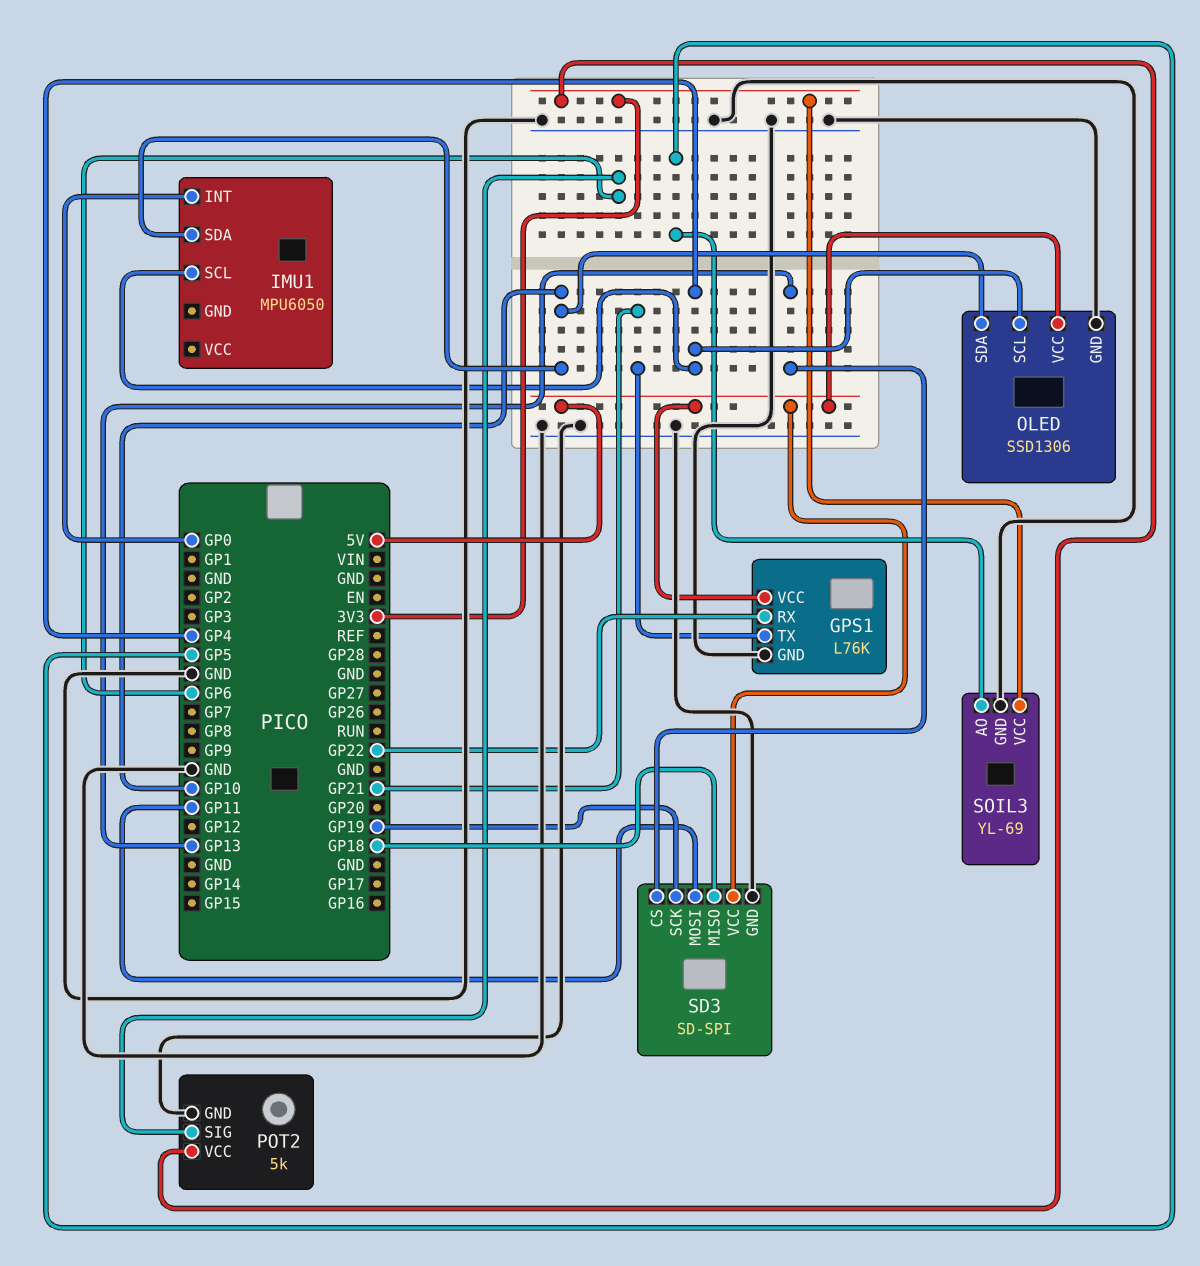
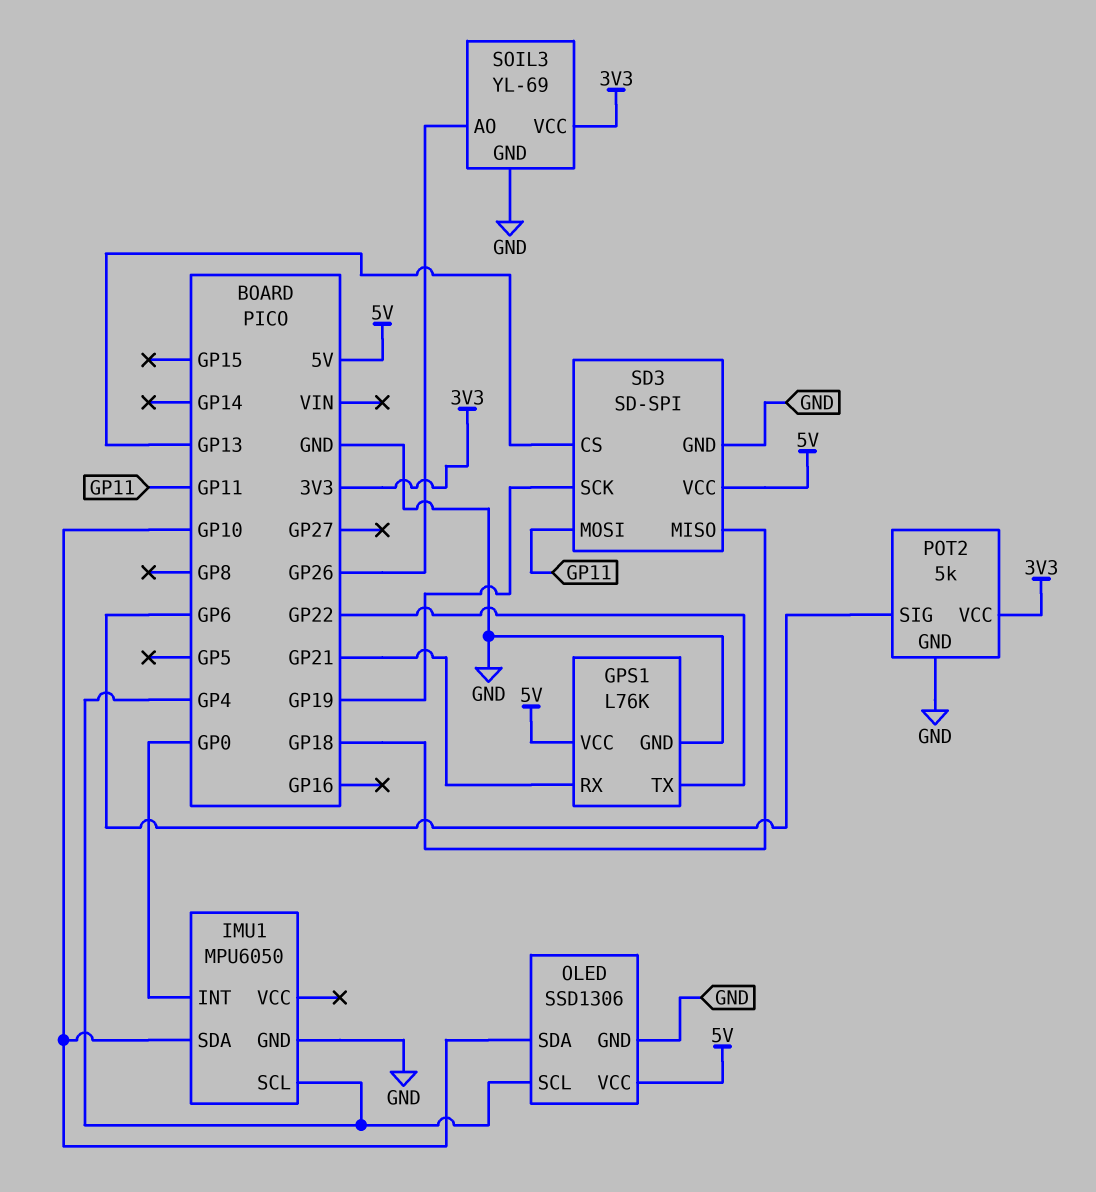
GPS1 pin RX: GP22 -> GP21
GPS1 pin TX: GP21 -> GP22
IMU1 pin GND: none -> GND
SOIL3 pin AO: GP5 -> GP26

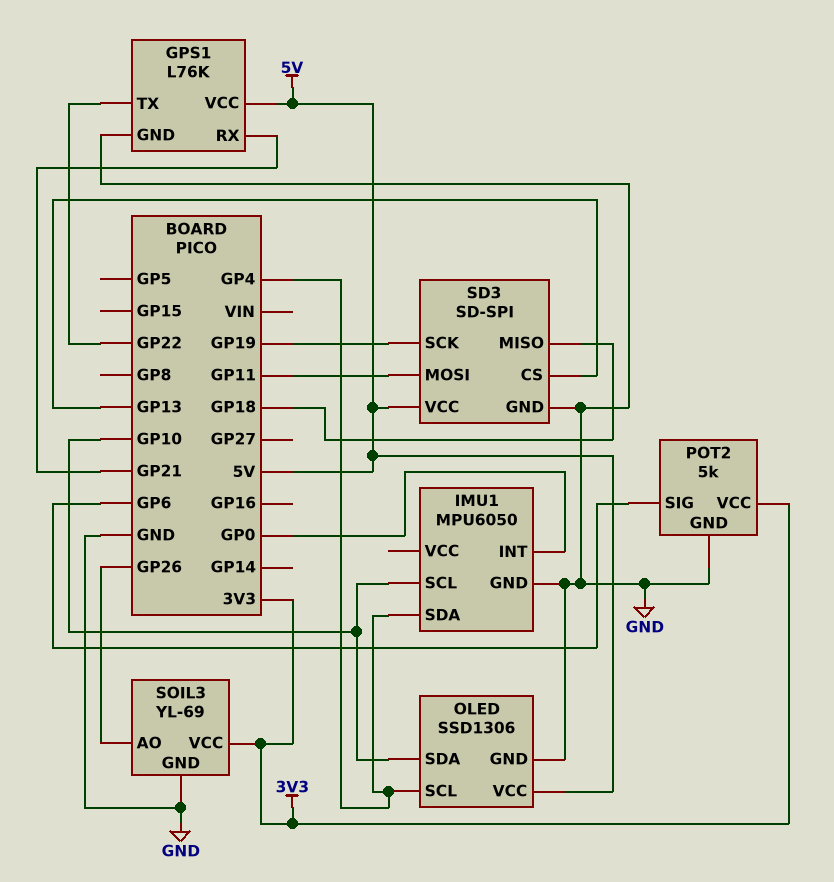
IMU1 pin SCL: GP4 -> GP10
IMU1 pin SDA: GP10 -> GP4

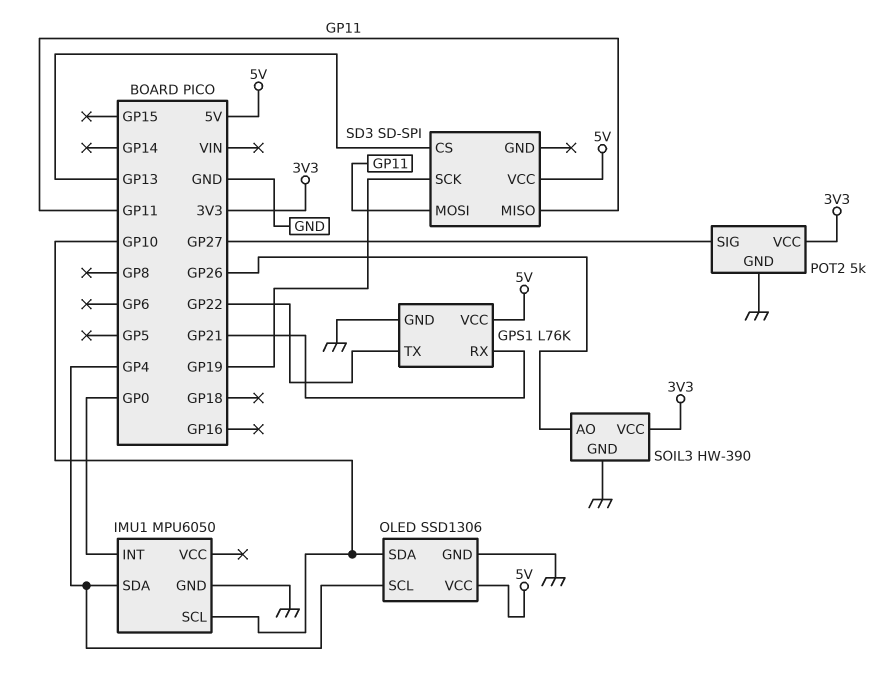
POT2 pin SIG: GP6 -> GP27
SD3 pin GND: GND -> none
SD3 pin MISO: GP18 -> GP11
SOIL3: YL-69 -> HW-390

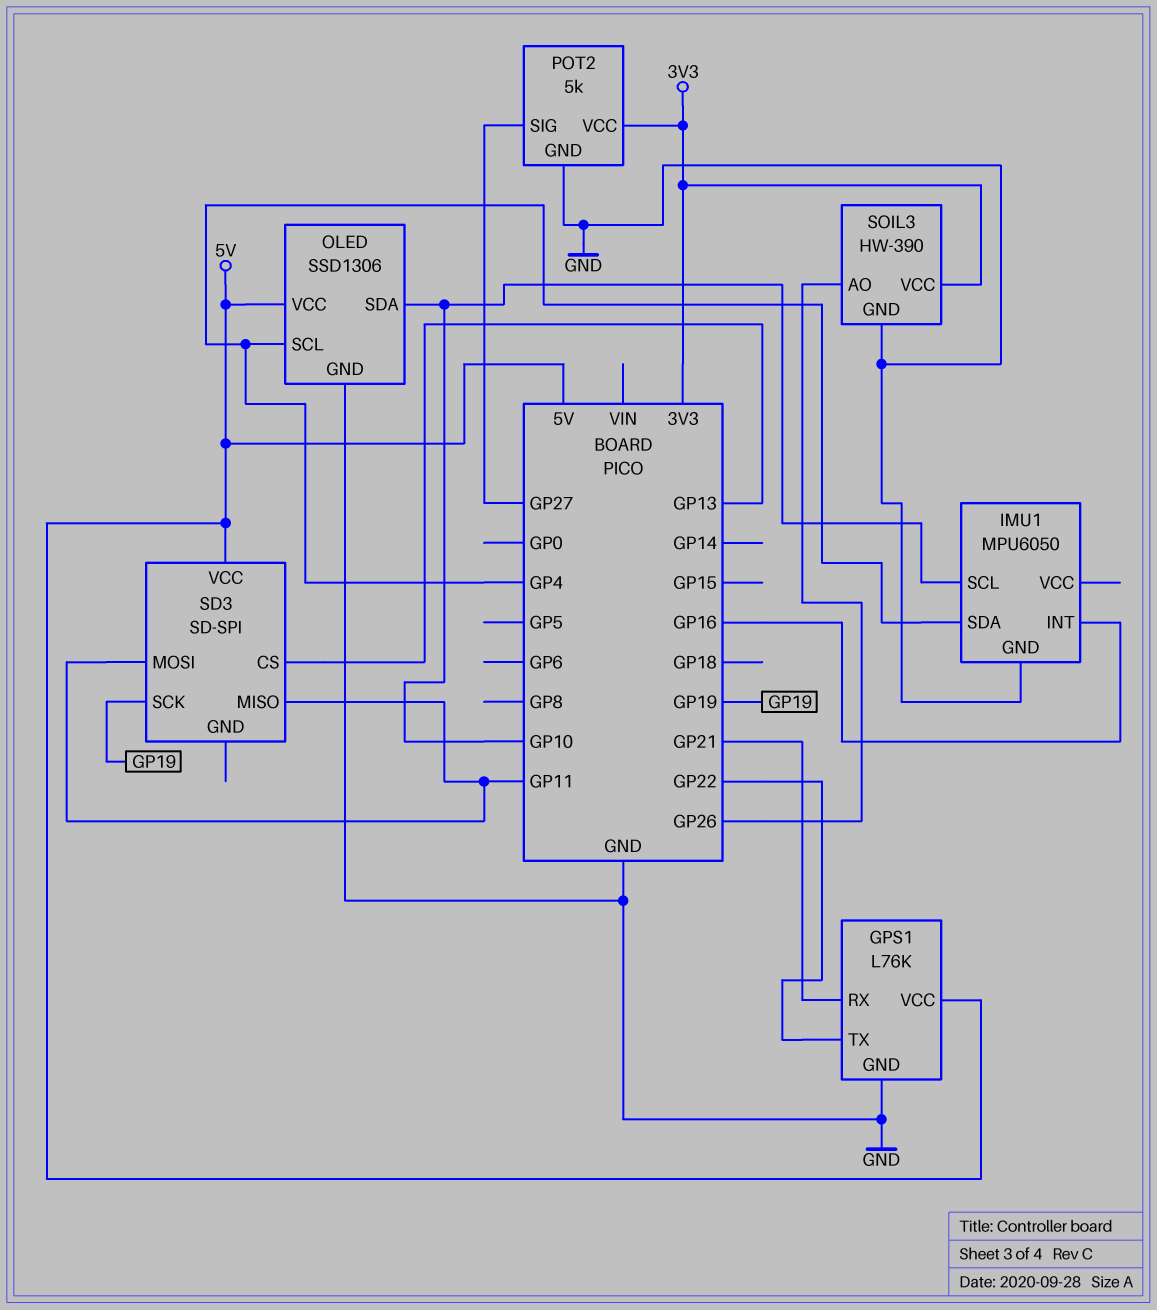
IMU1 pin INT: GP0 -> GP16

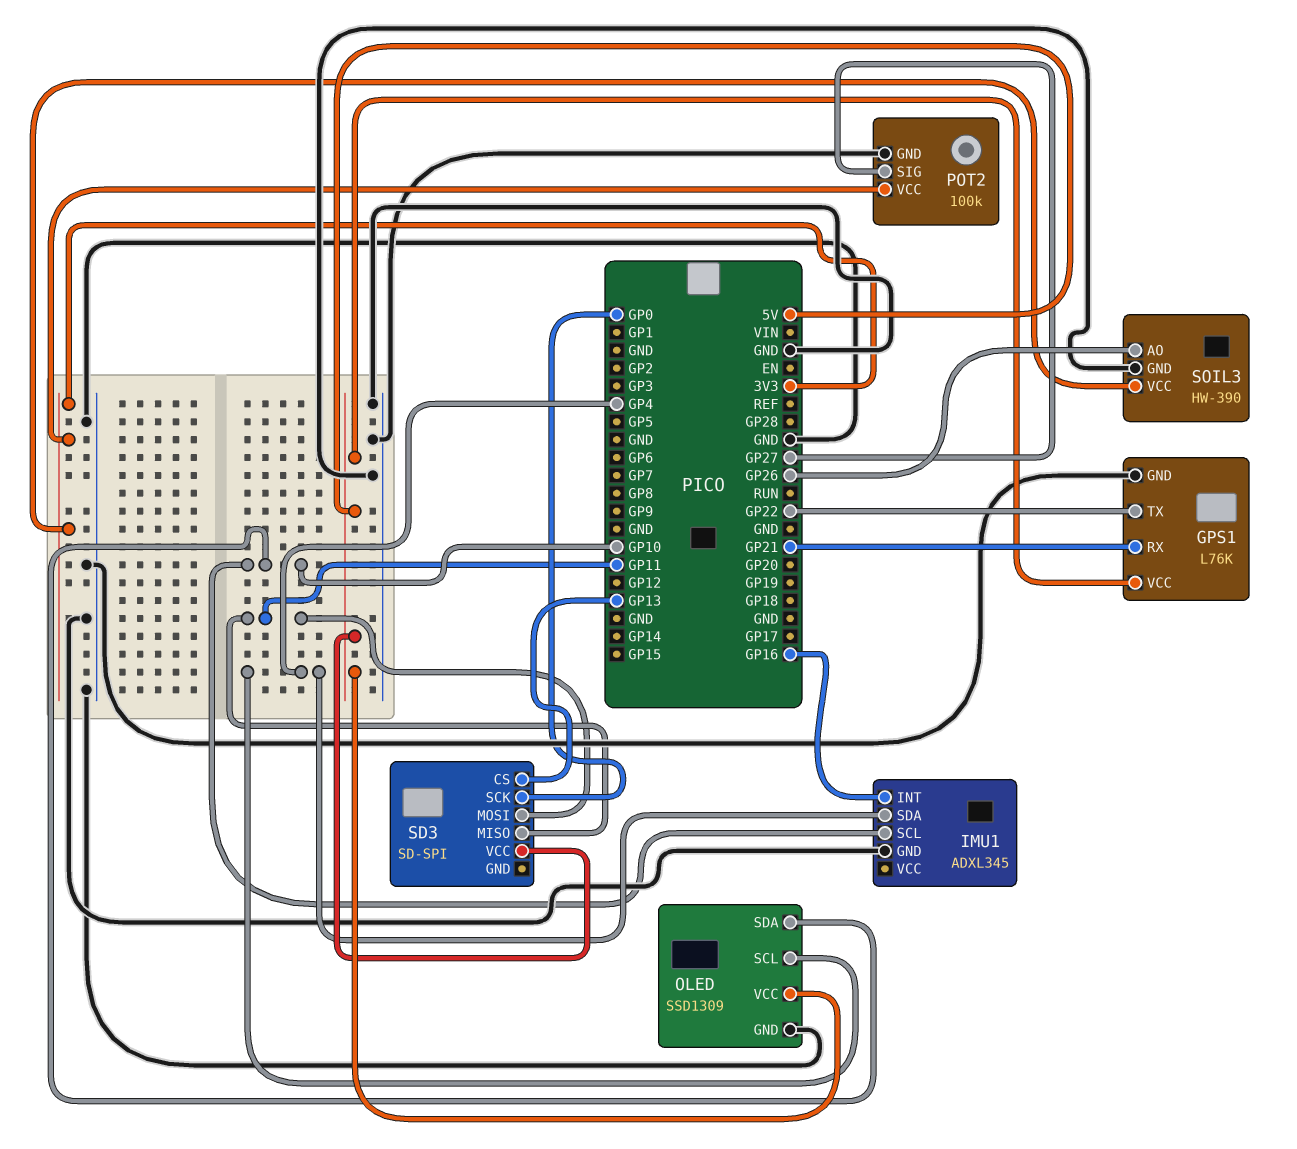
IMU1: MPU6050 -> ADXL345
OLED: SSD1306 -> SSD1309
POT2: 5k -> 100k
SD3 pin SCK: GP19 -> GP0

